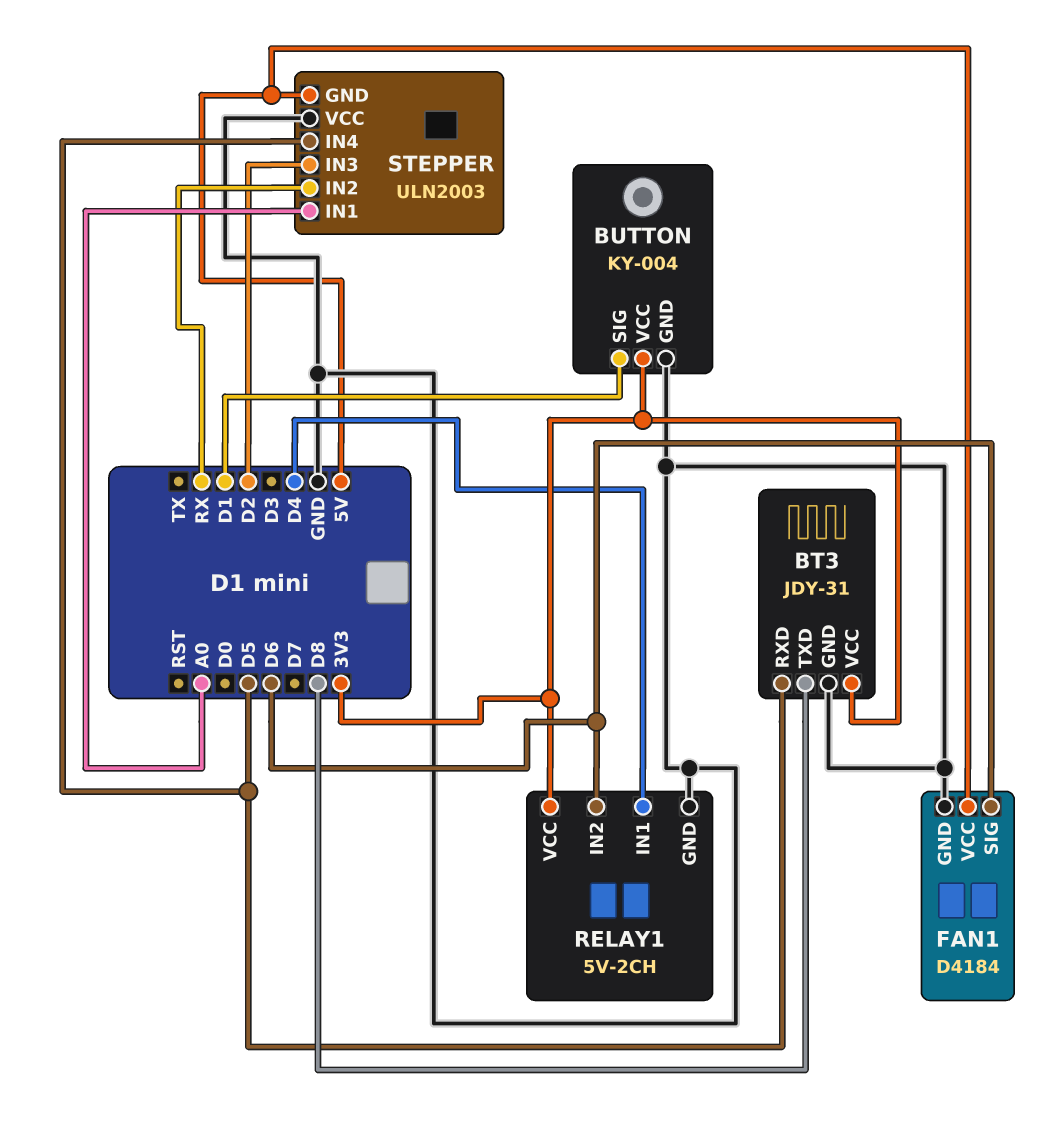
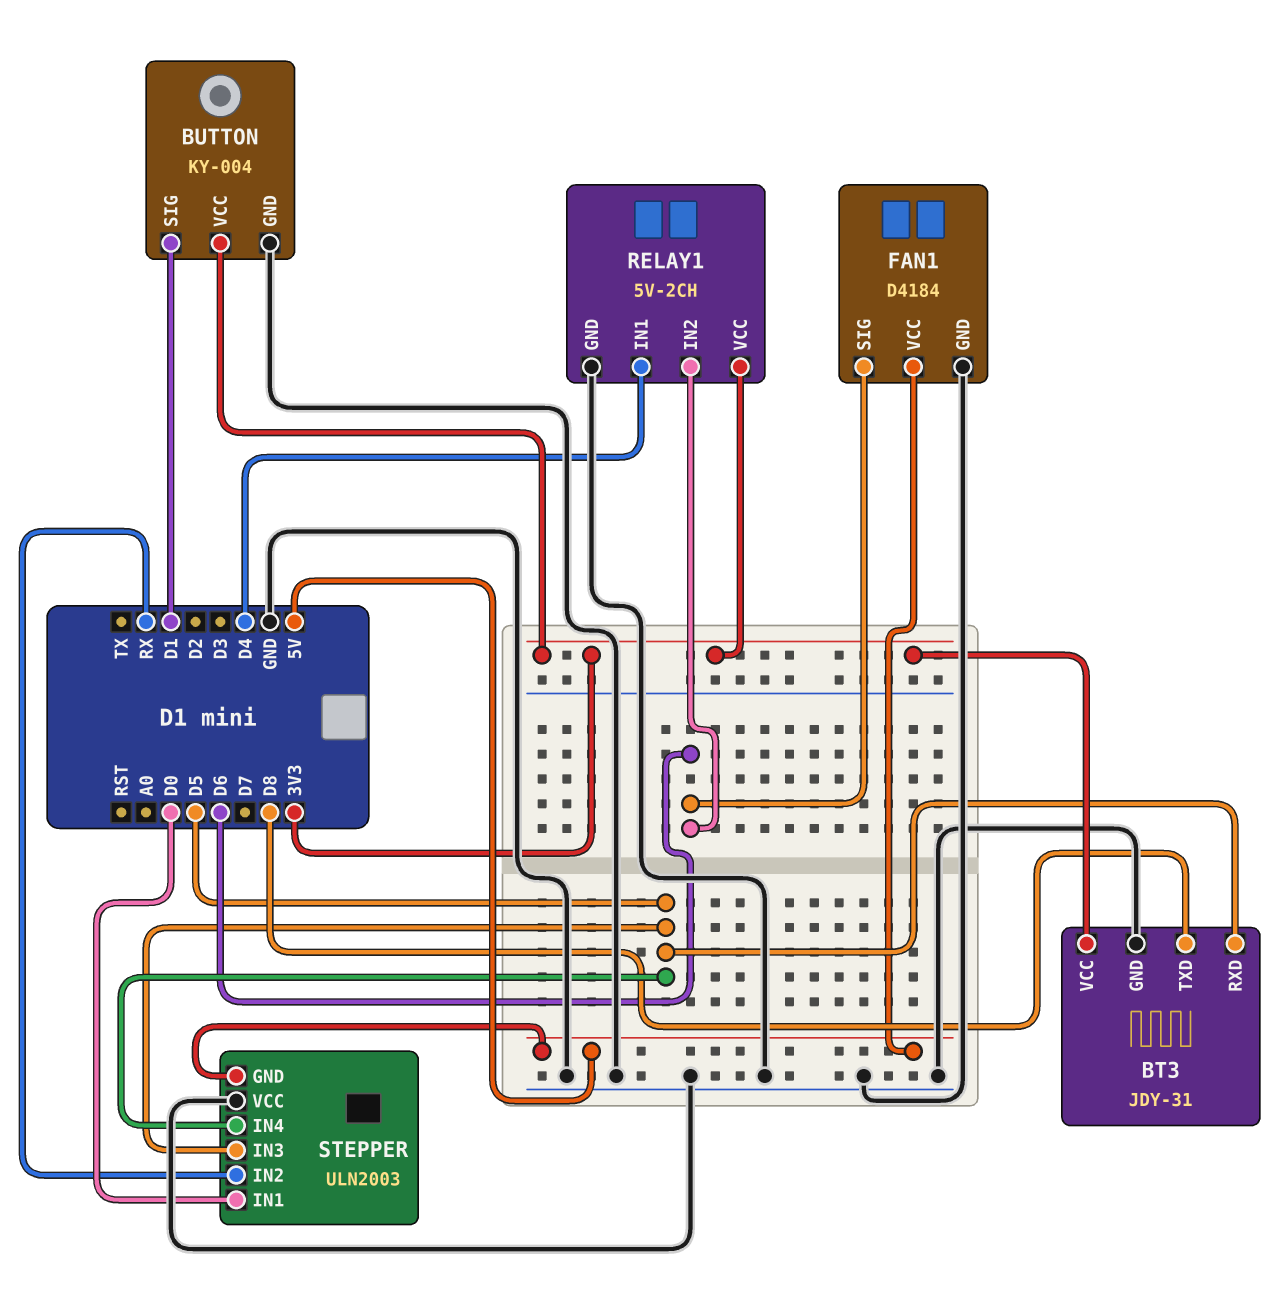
STEPPER pin IN1: A0 -> D0
STEPPER pin IN3: D2 -> D5

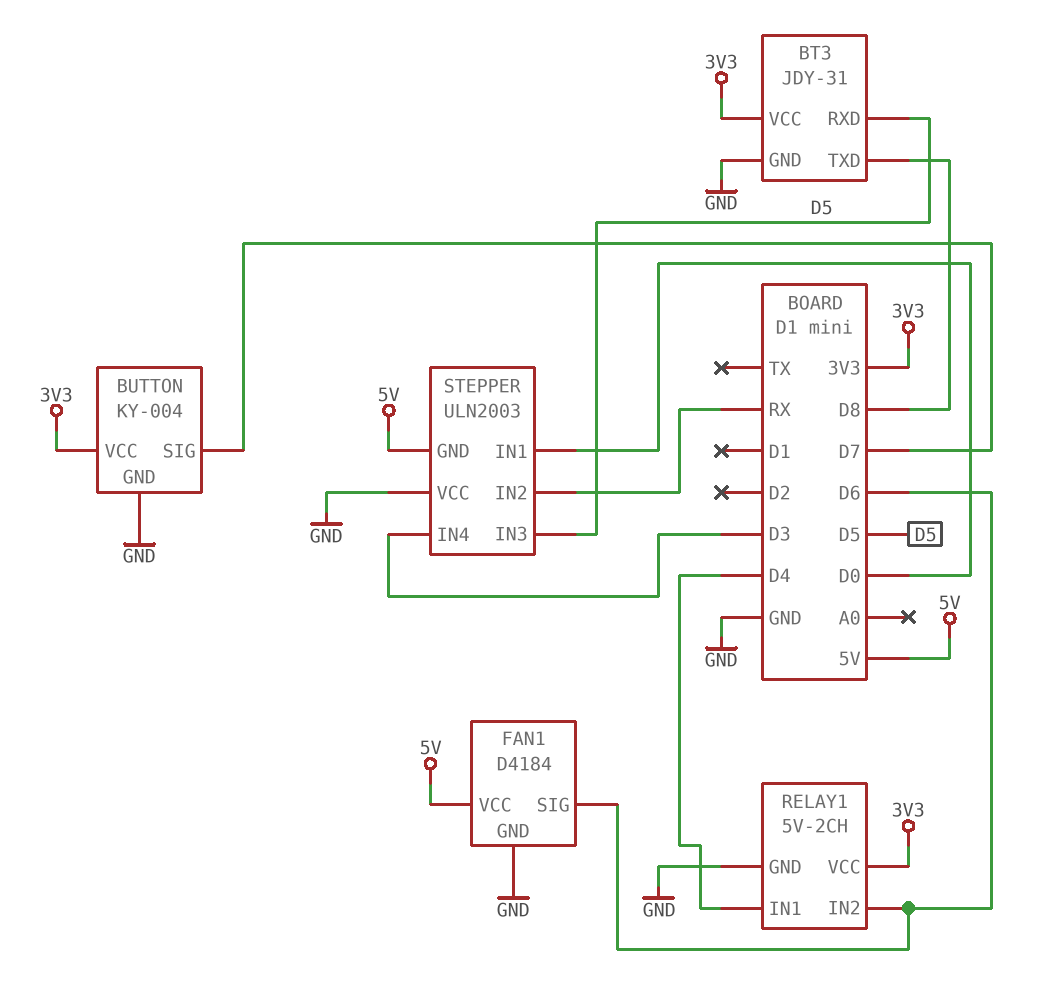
BUTTON pin SIG: D1 -> D7
STEPPER pin IN4: D5 -> D3

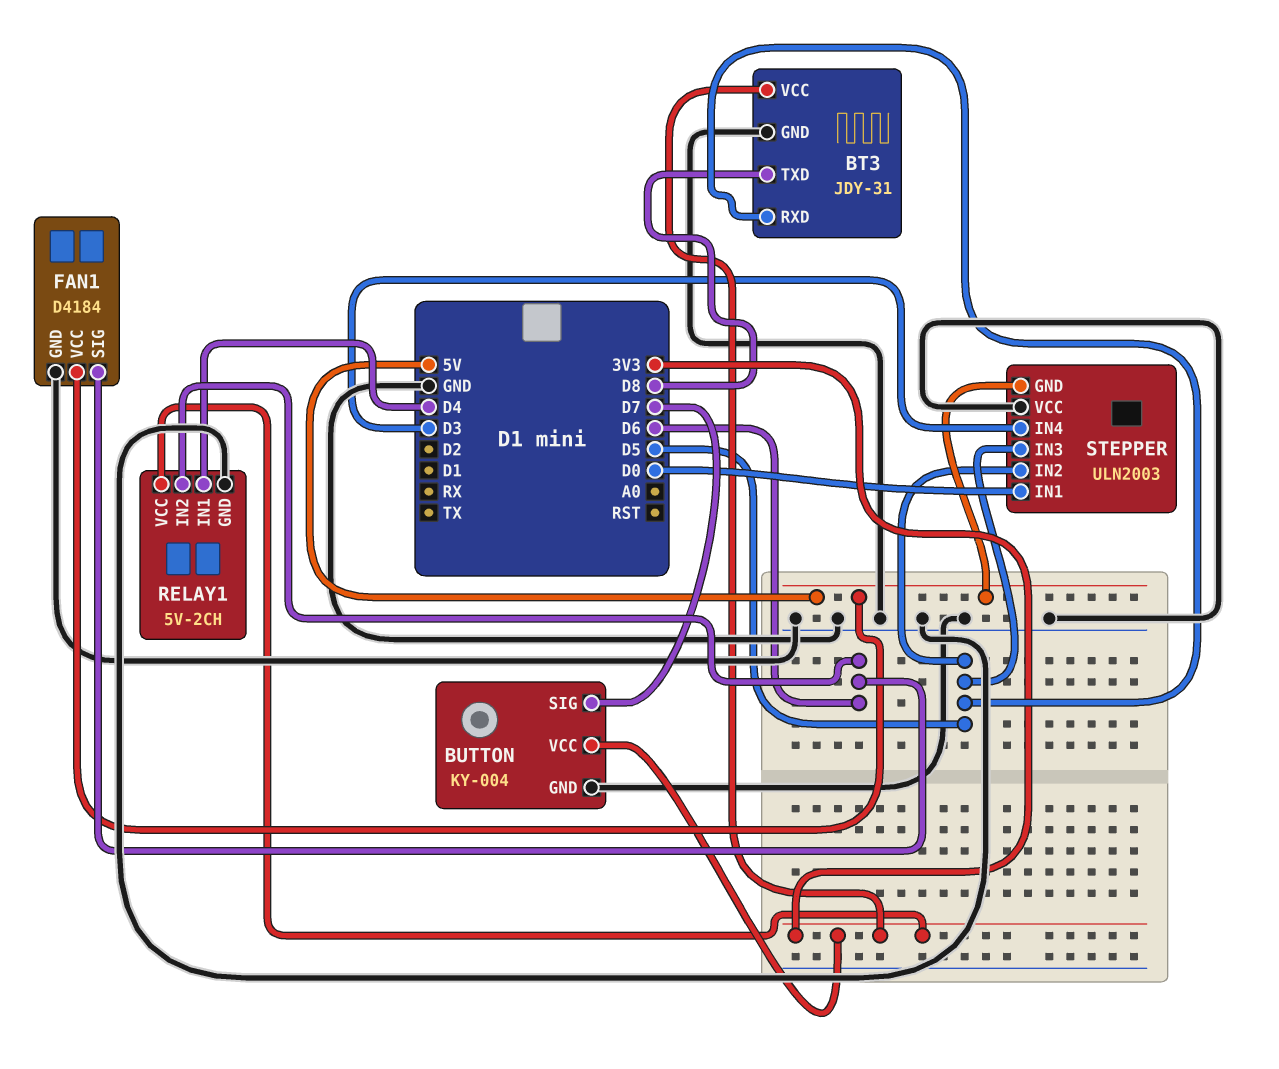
STEPPER pin IN2: RX -> D5

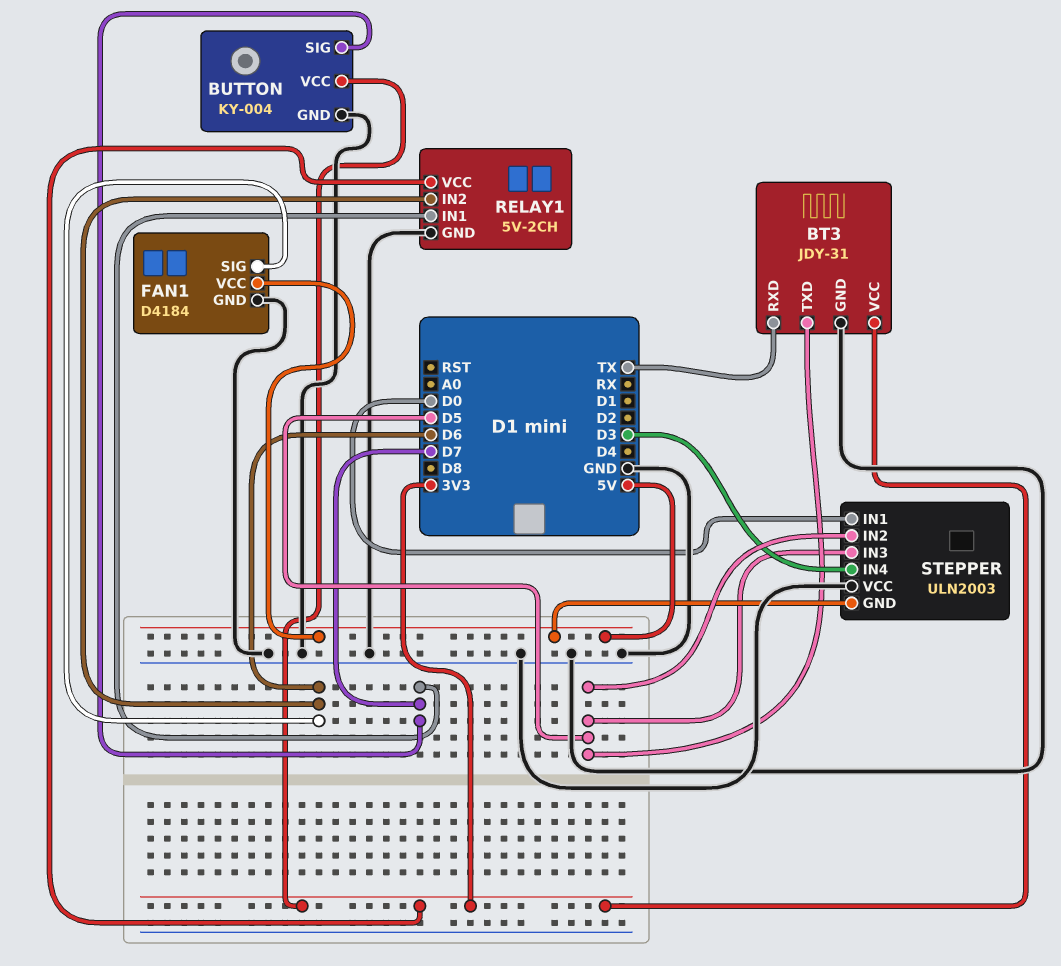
BT3 pin RXD: D5 -> TX
BT3 pin TXD: D8 -> D5
RELAY1 pin IN1: D4 -> D7

